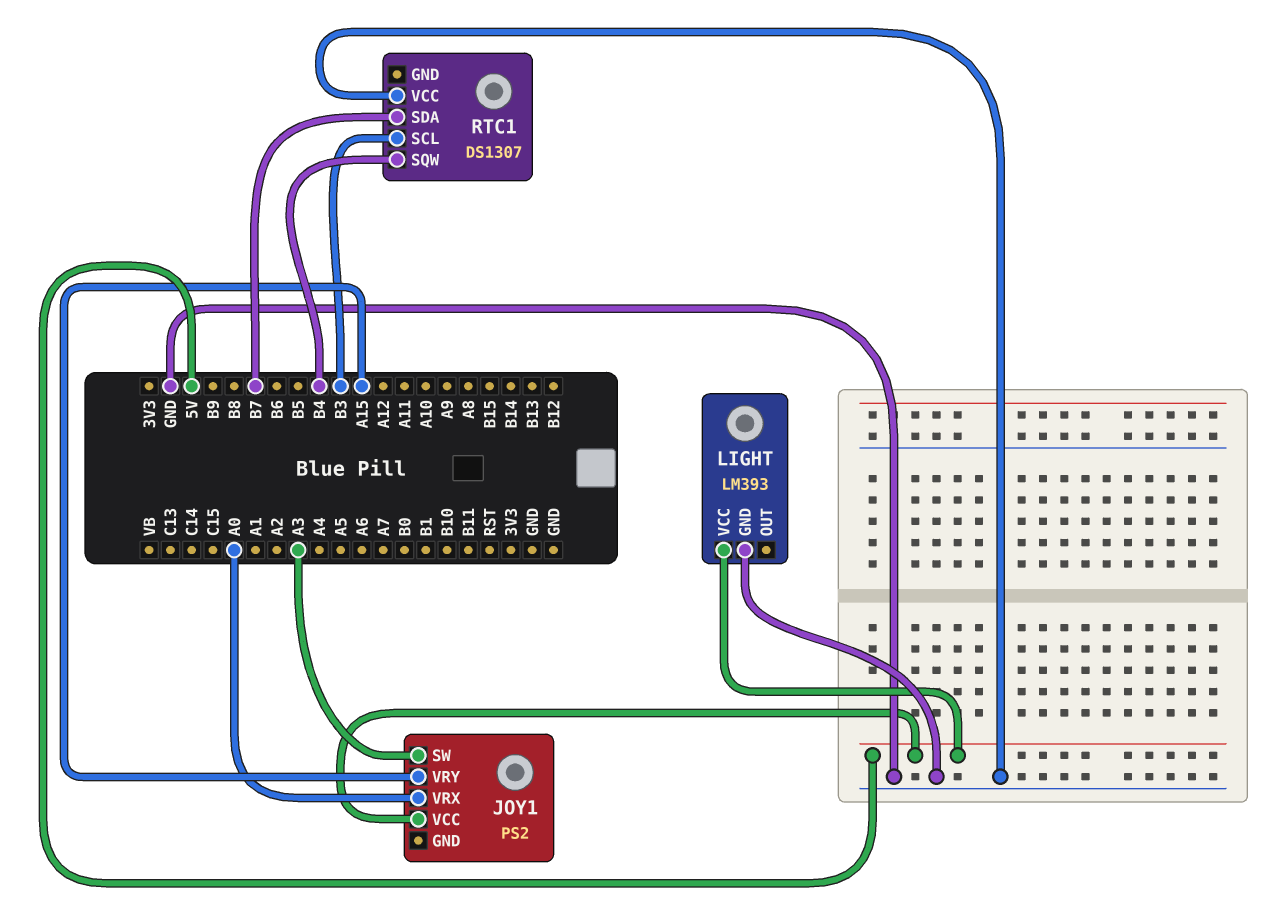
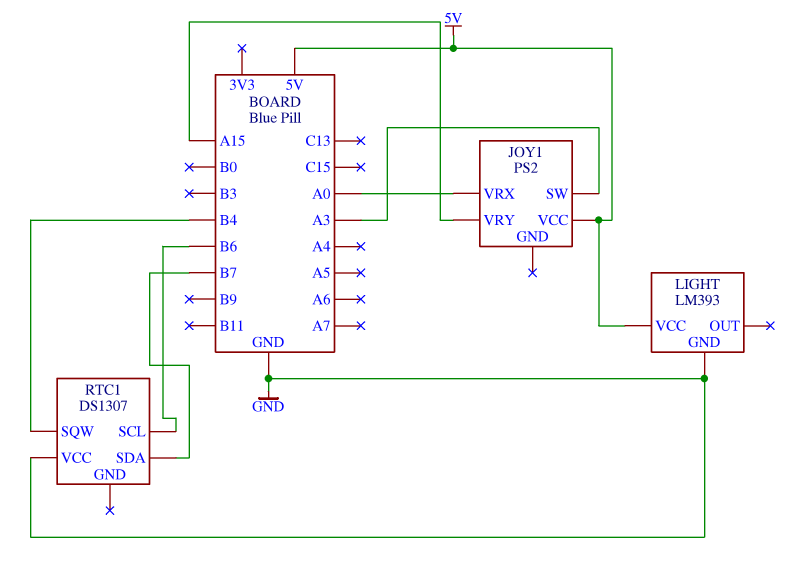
RTC1 pin SCL: B3 -> B6

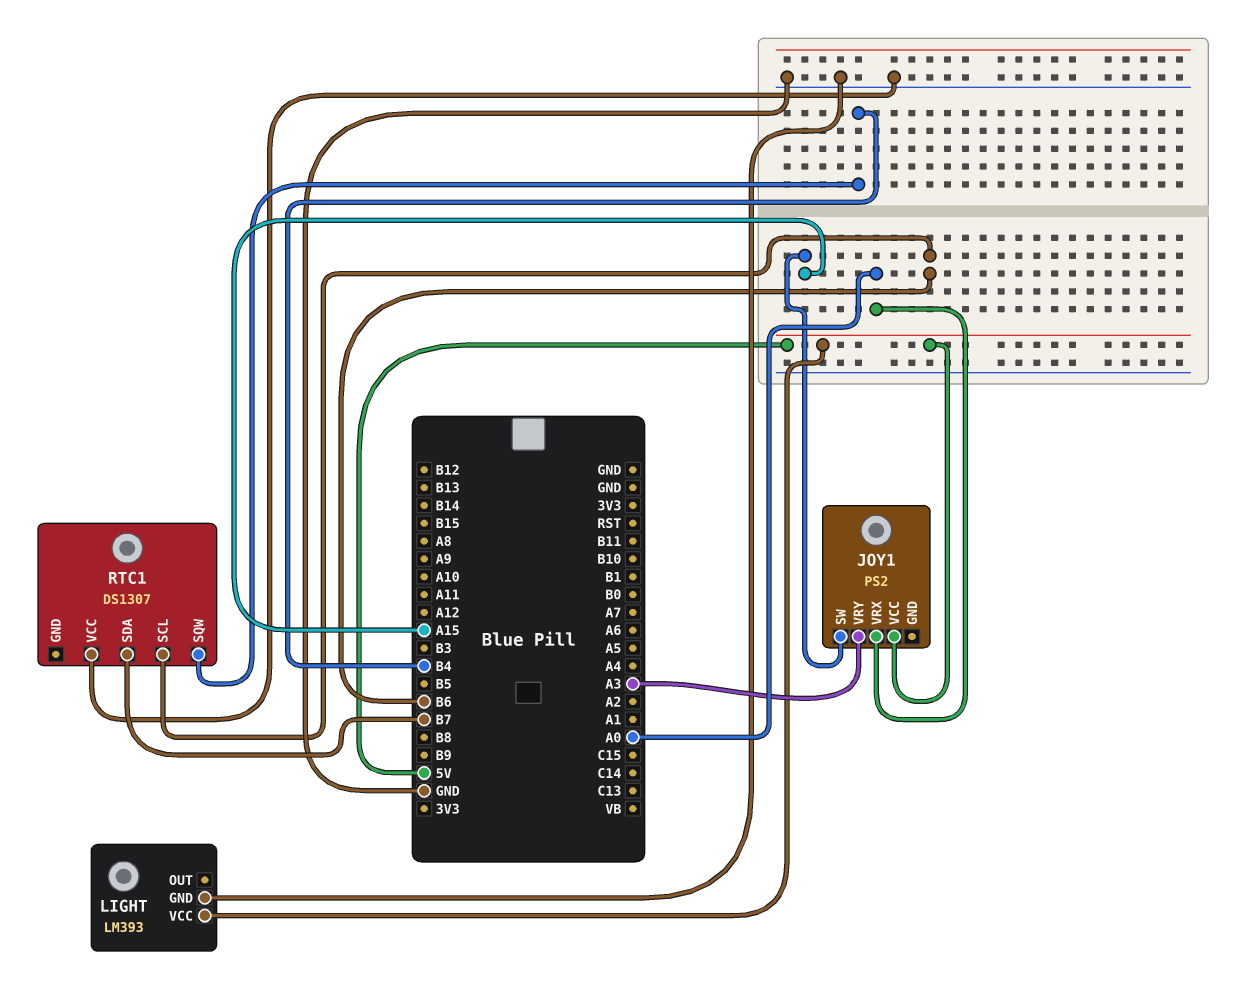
JOY1 pin SW: A3 -> A15
JOY1 pin VRY: A15 -> A3

